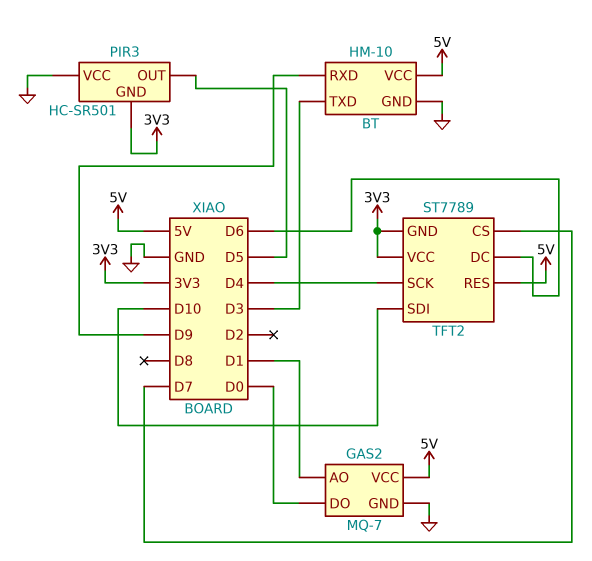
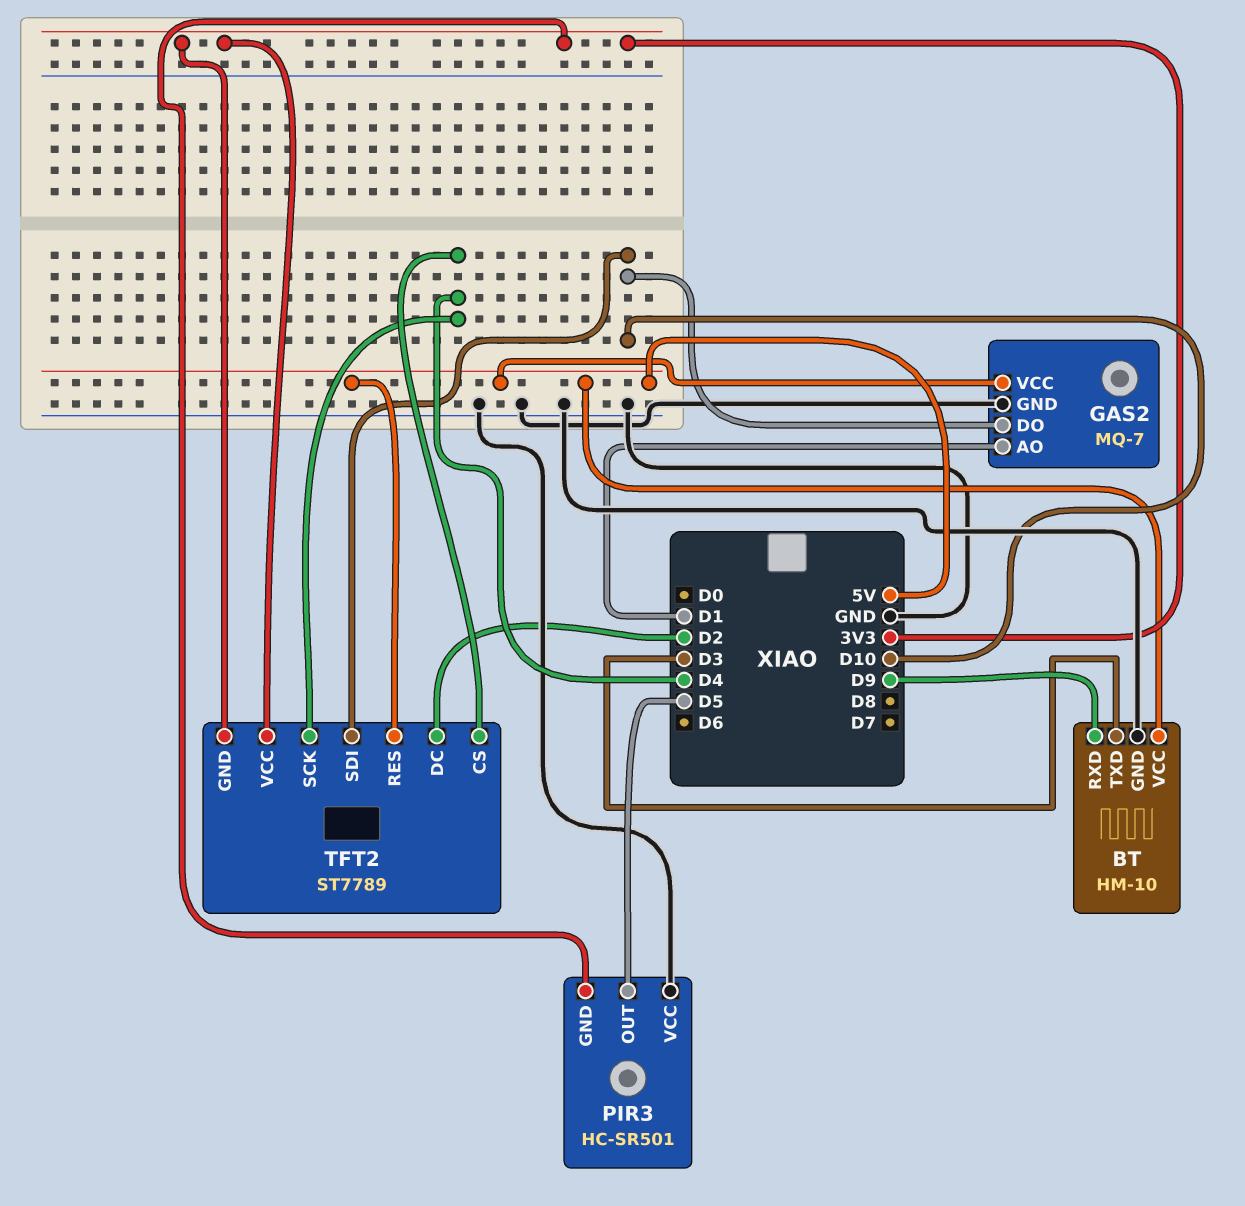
GAS2 pin DO: D0 -> D10
TFT2 pin CS: D7 -> D4
TFT2 pin DC: D6 -> D2

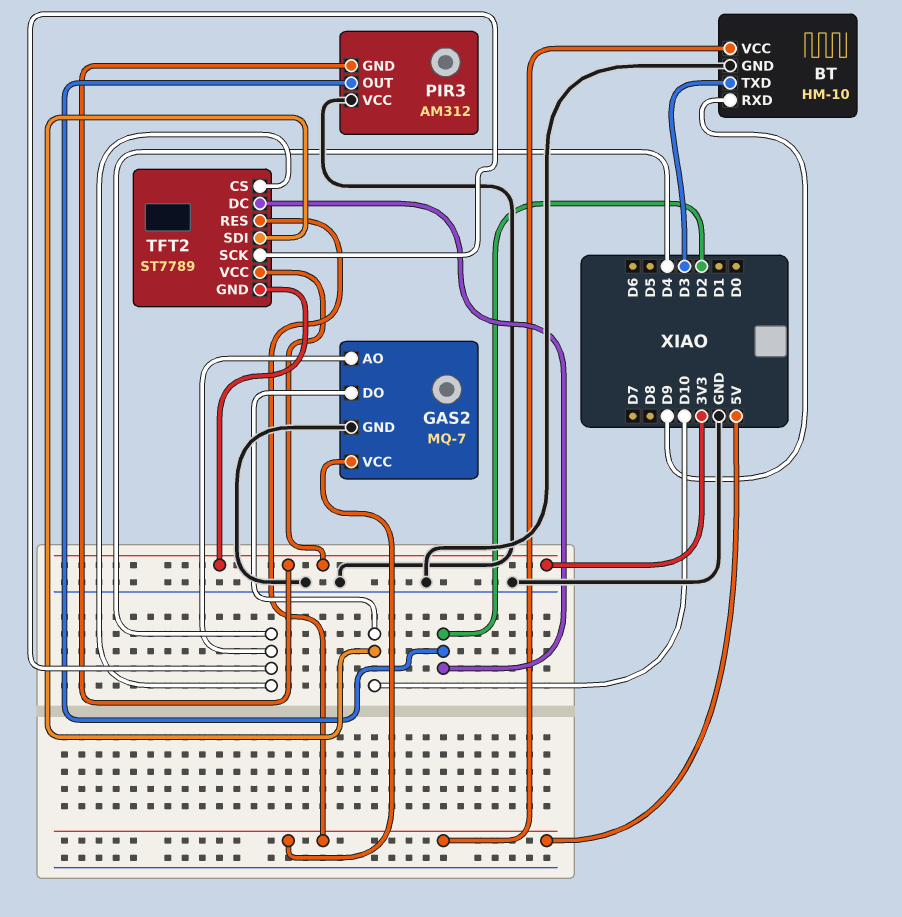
GAS2 pin AO: D1 -> D4
PIR3: HC-SR501 -> AM312
PIR3 pin OUT: D5 -> D2

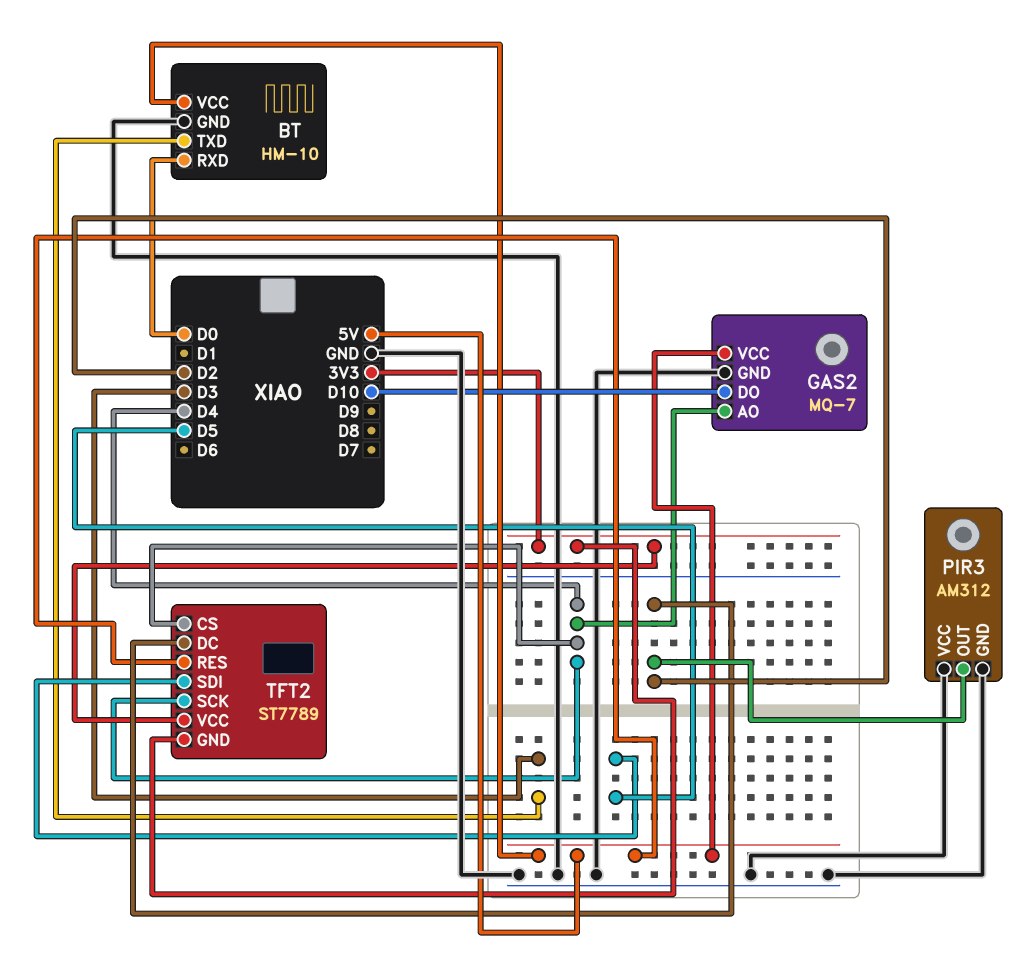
BT pin RXD: D9 -> D0
PIR3 pin GND: 3V3 -> GND
TFT2 pin SDI: D10 -> D5

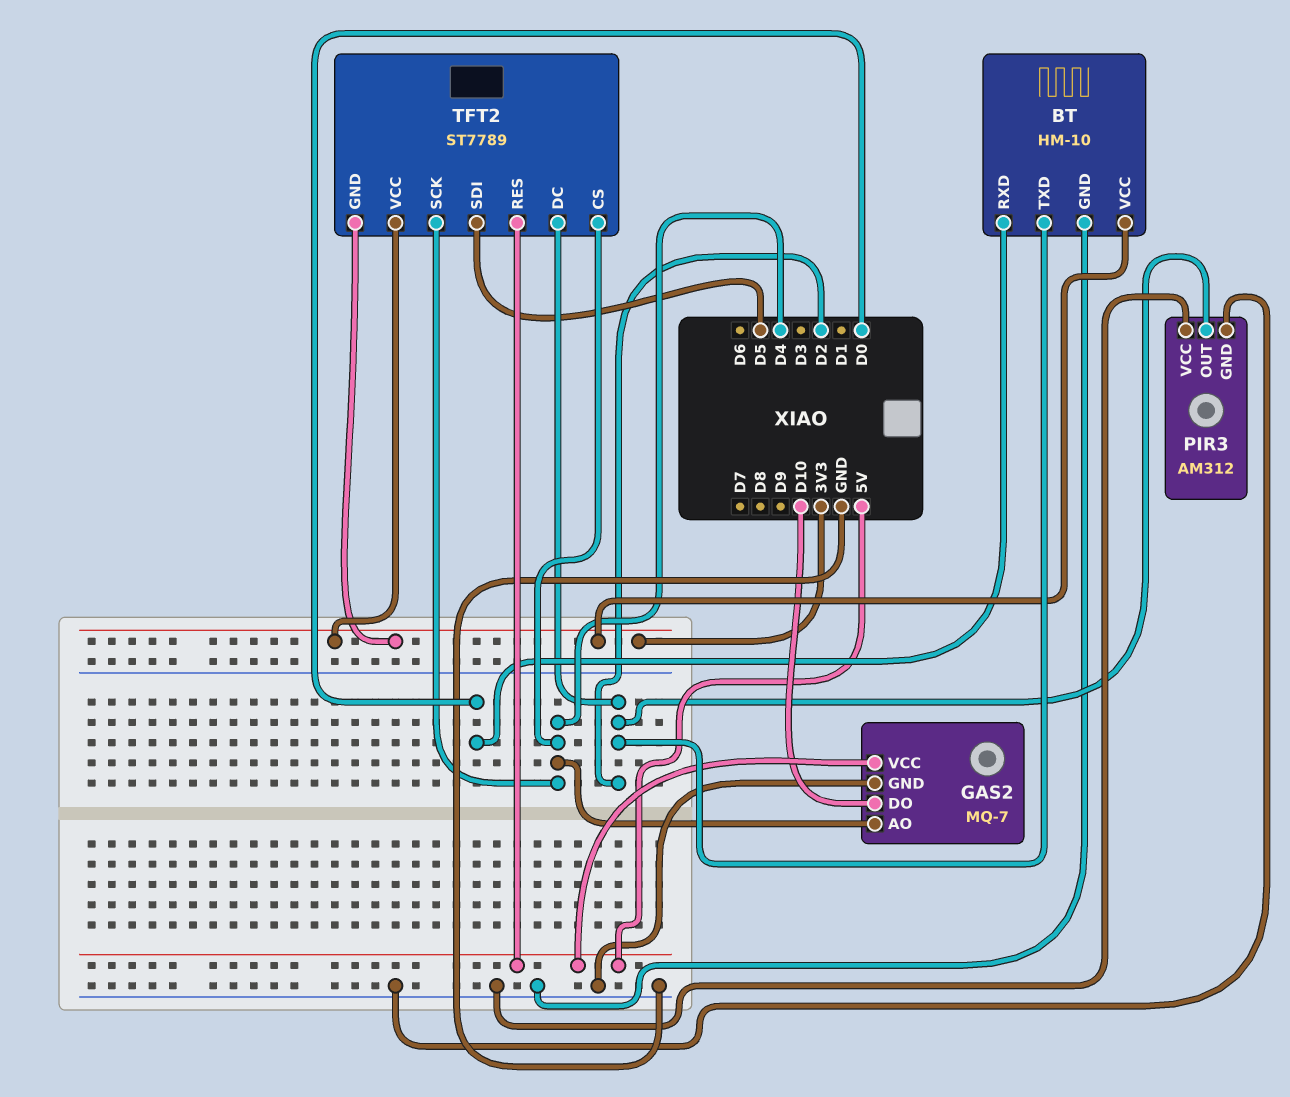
BT pin TXD: D3 -> D2
BT pin VCC: 5V -> 3V3

